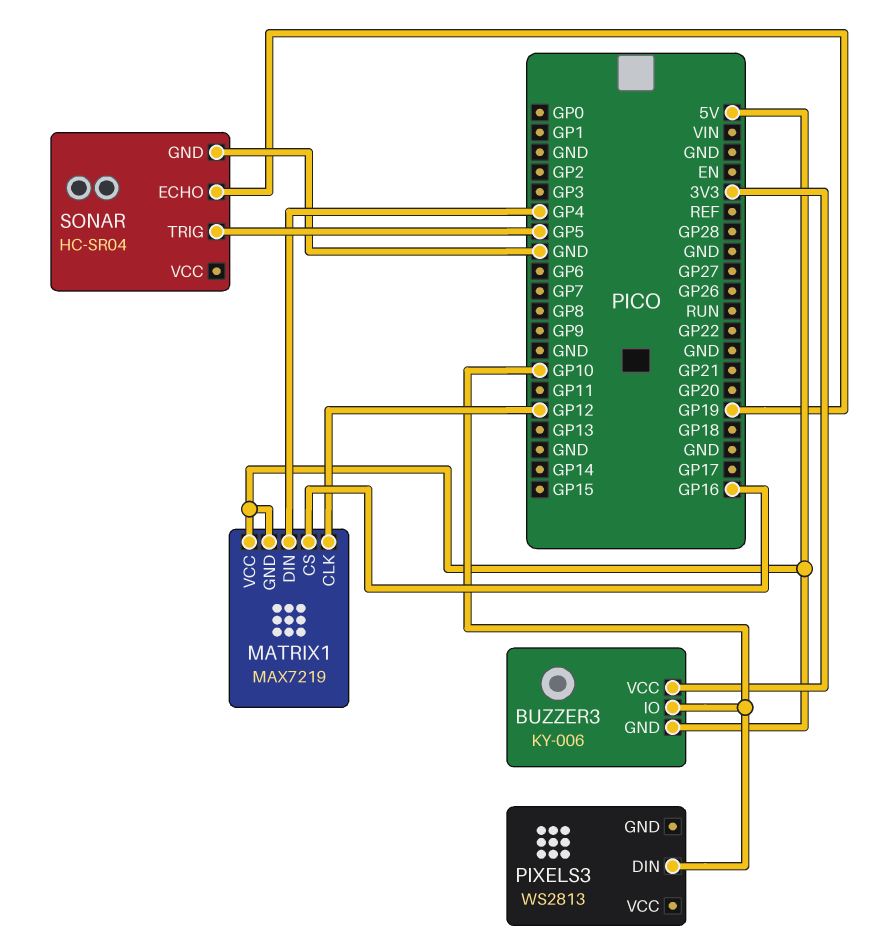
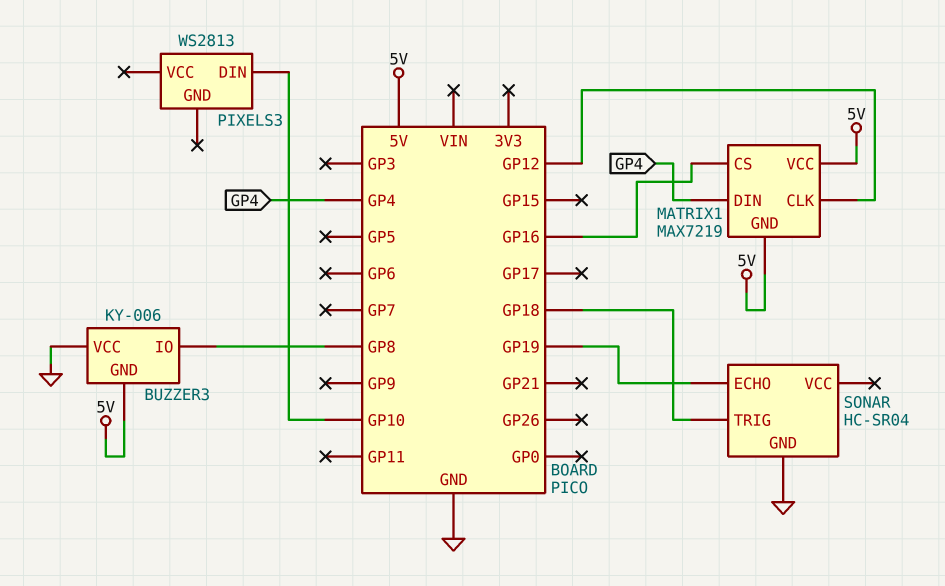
BUZZER3 pin IO: GP10 -> GP8
BUZZER3 pin VCC: 3V3 -> GND
SONAR pin TRIG: GP5 -> GP18

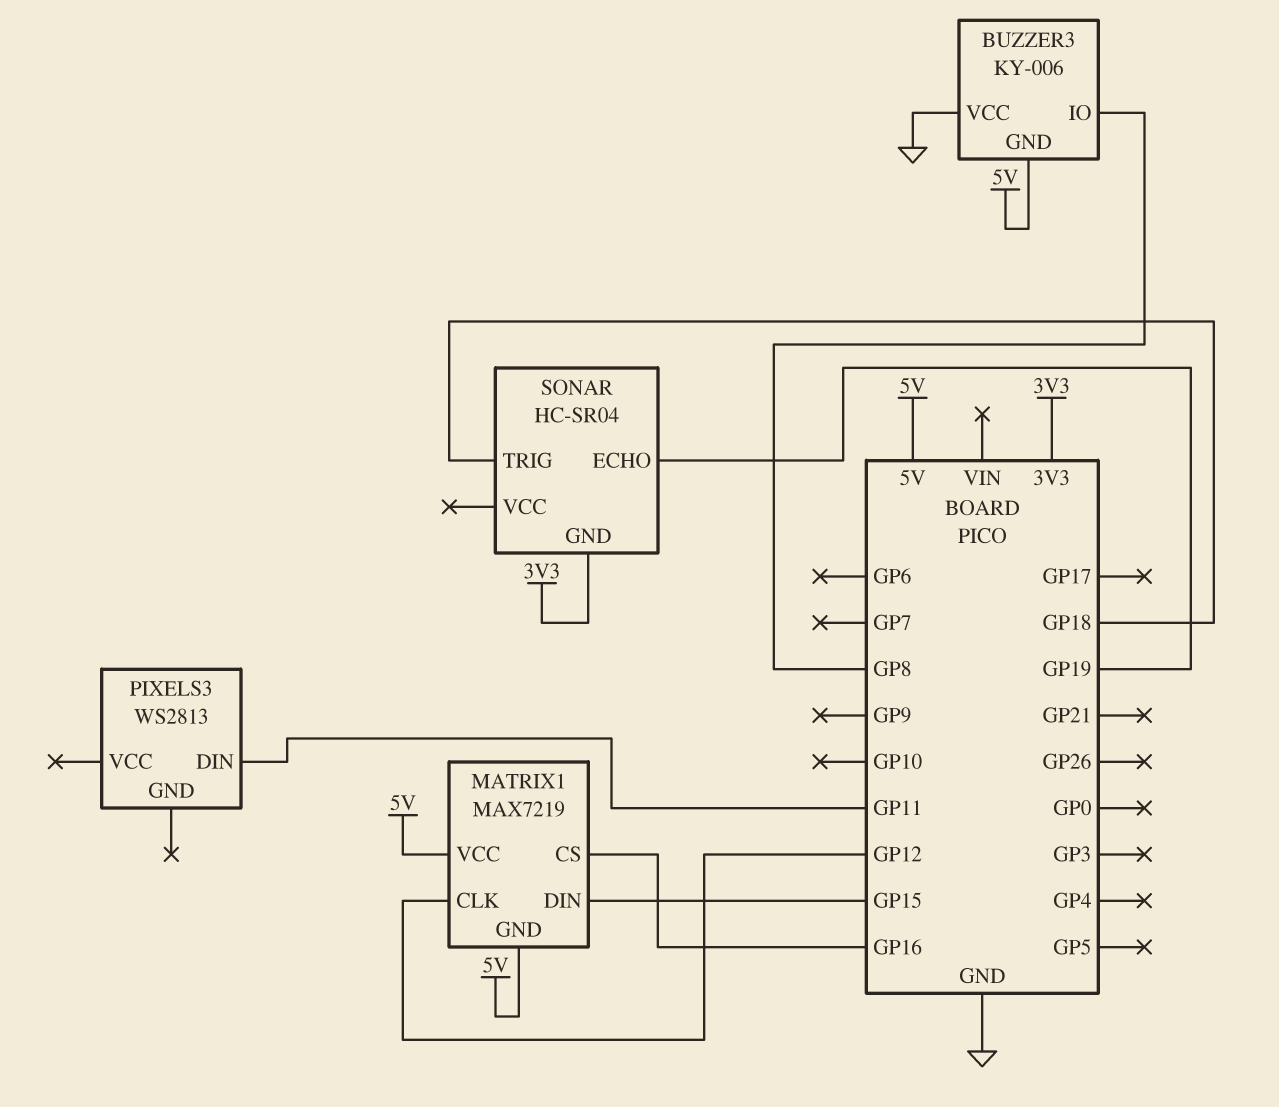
MATRIX1 pin DIN: GP4 -> GP15
PIXELS3 pin DIN: GP10 -> GP11
SONAR pin GND: GND -> 3V3

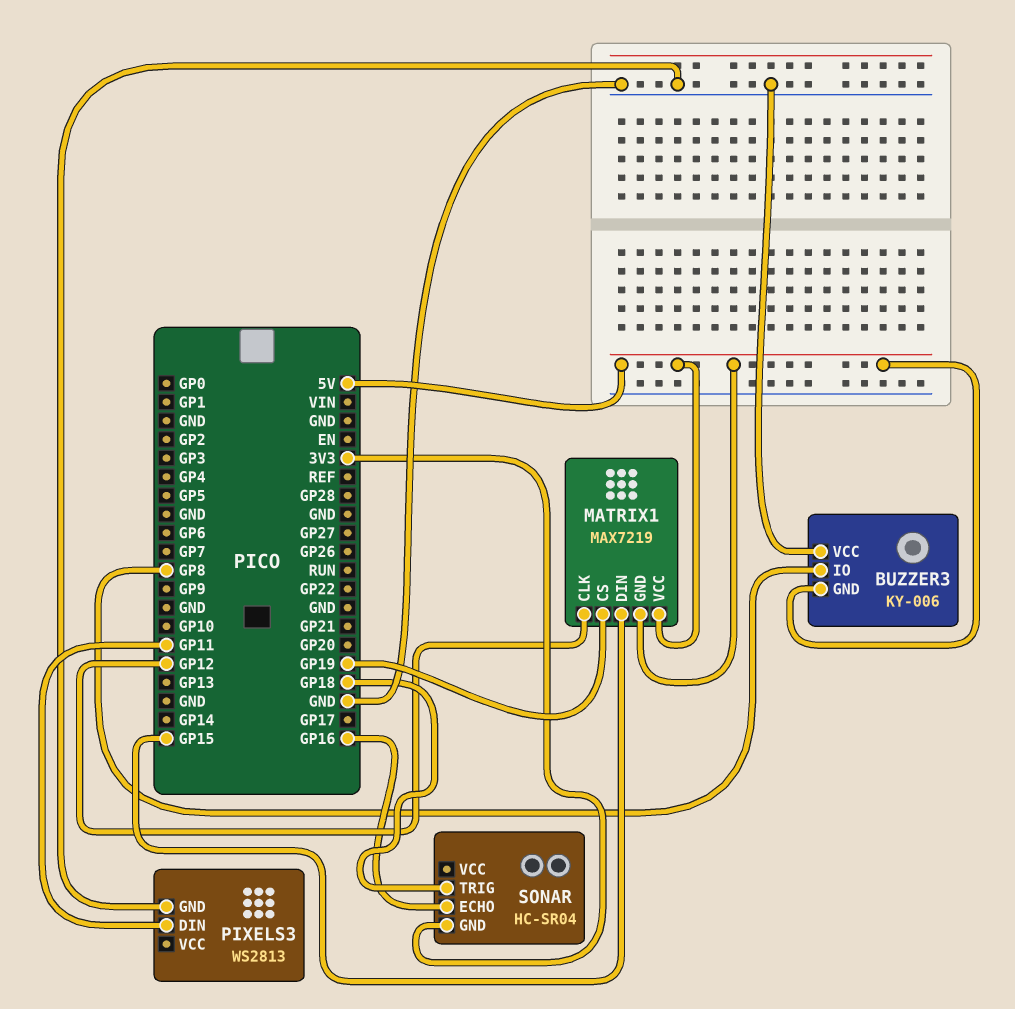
MATRIX1 pin CS: GP16 -> GP19
PIXELS3 pin GND: none -> GND
SONAR pin ECHO: GP19 -> GP16

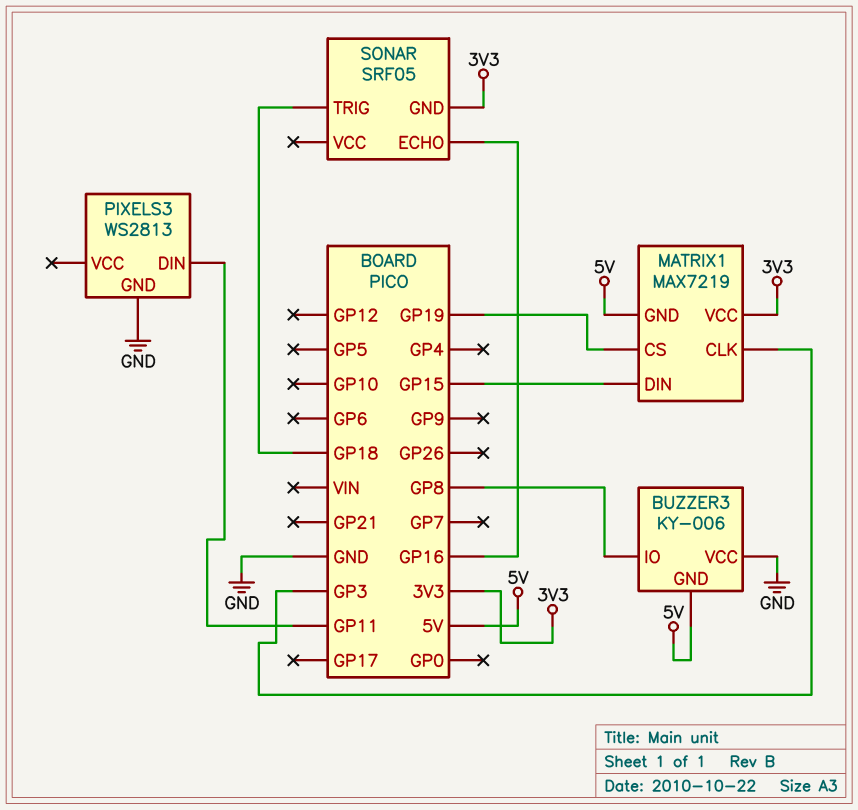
MATRIX1 pin CLK: GP12 -> GP3
MATRIX1 pin VCC: 5V -> 3V3
SONAR: HC-SR04 -> SRF05

